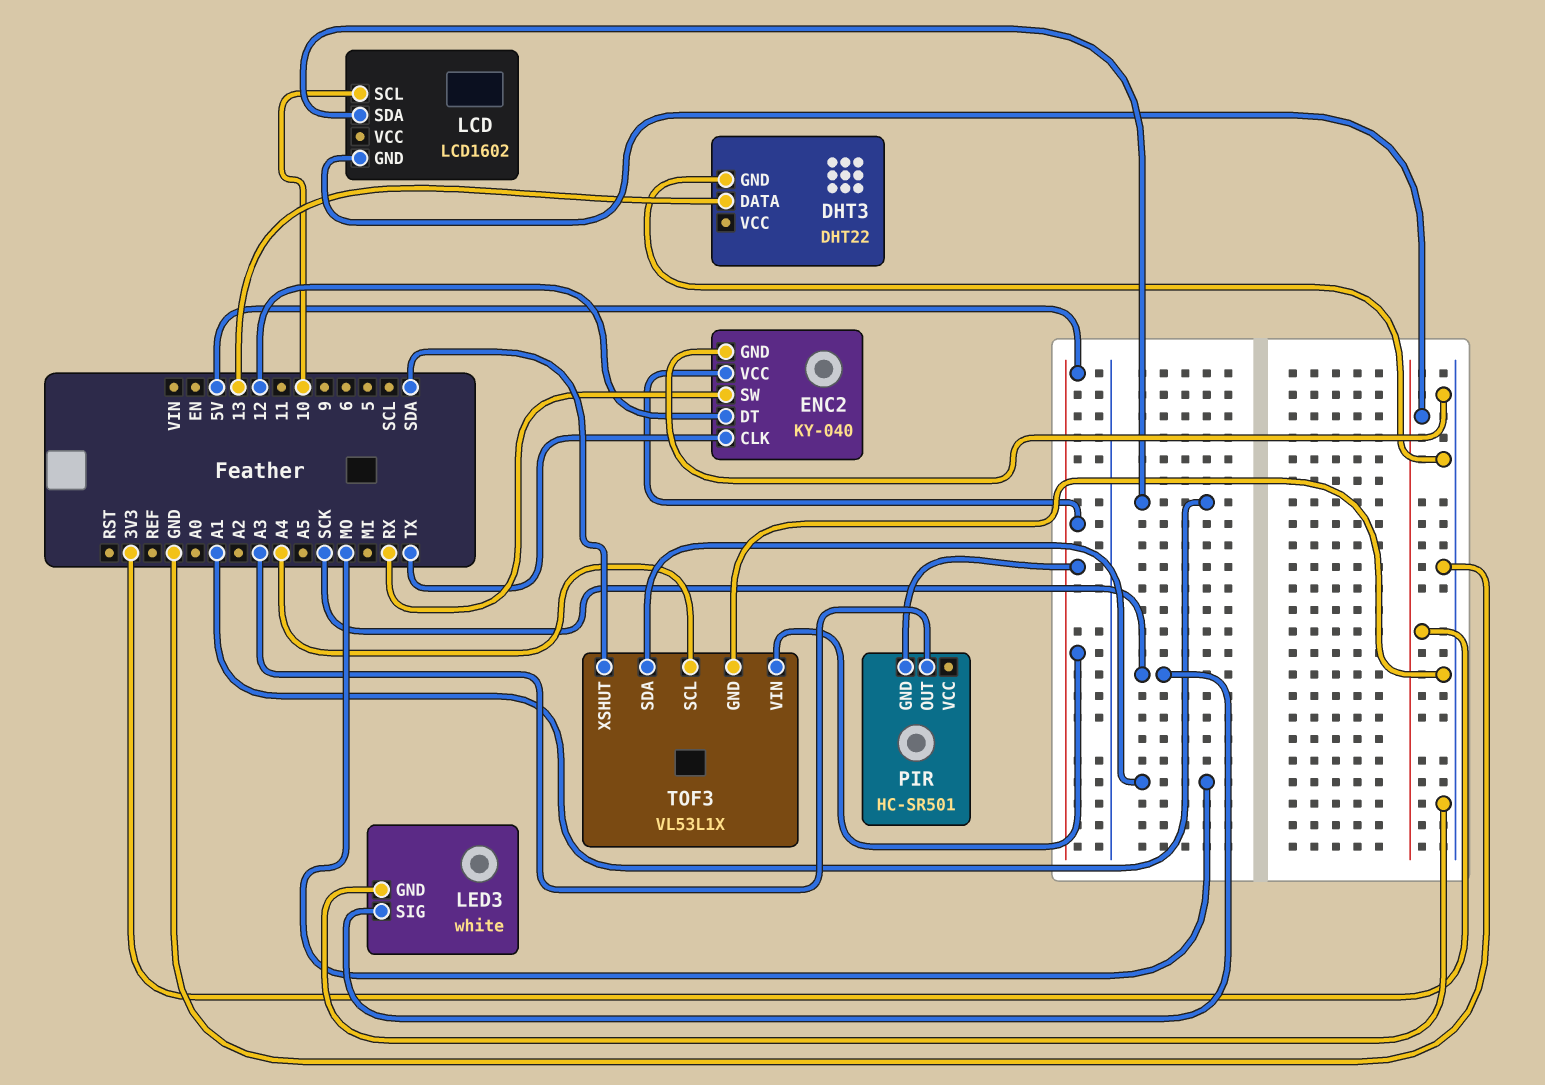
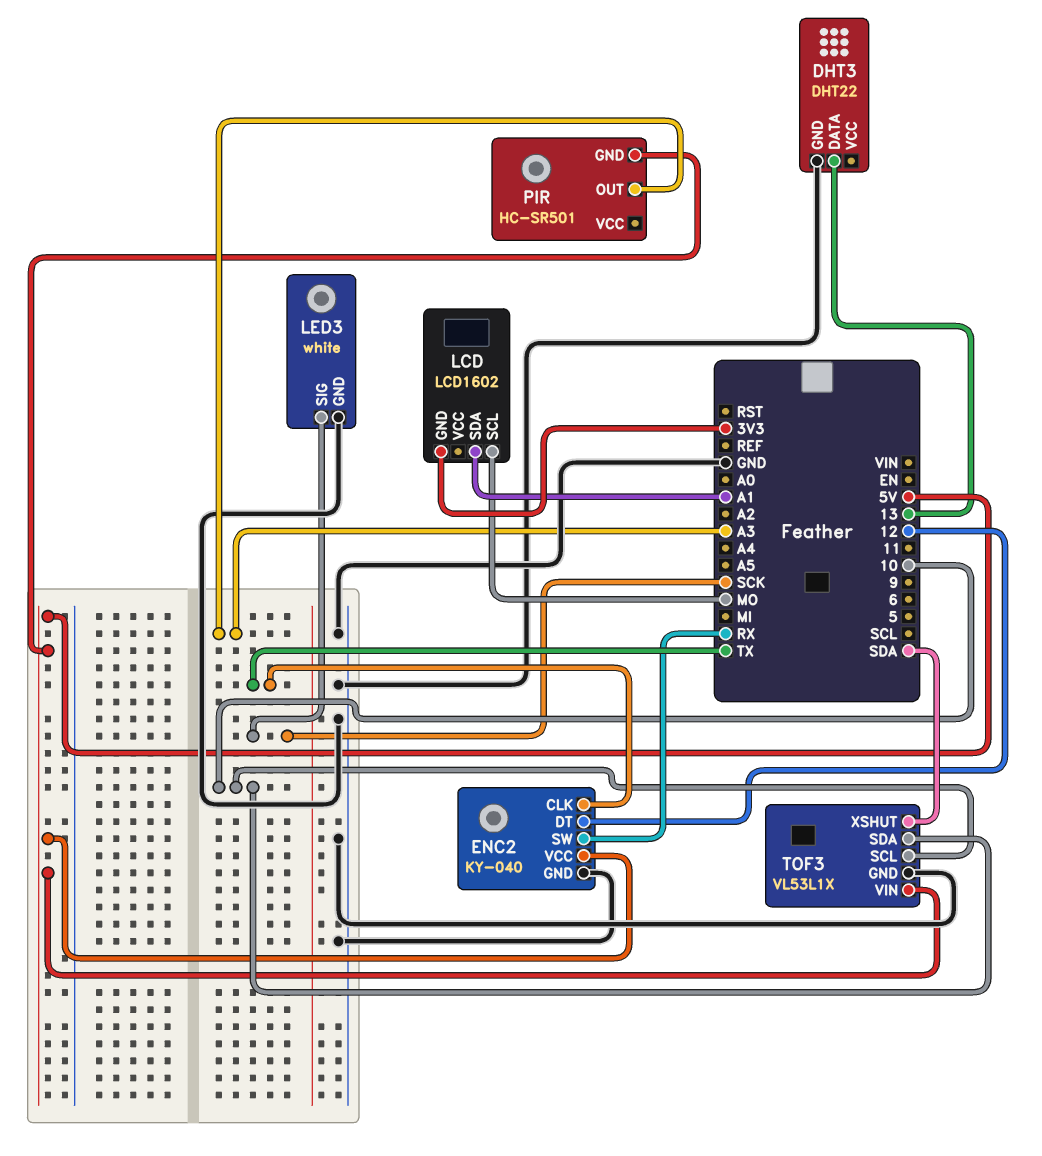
LCD pin SCL: 10 -> MO
TOF3 pin SCL: A4 -> 10
TOF3 pin SDA: MO -> 10

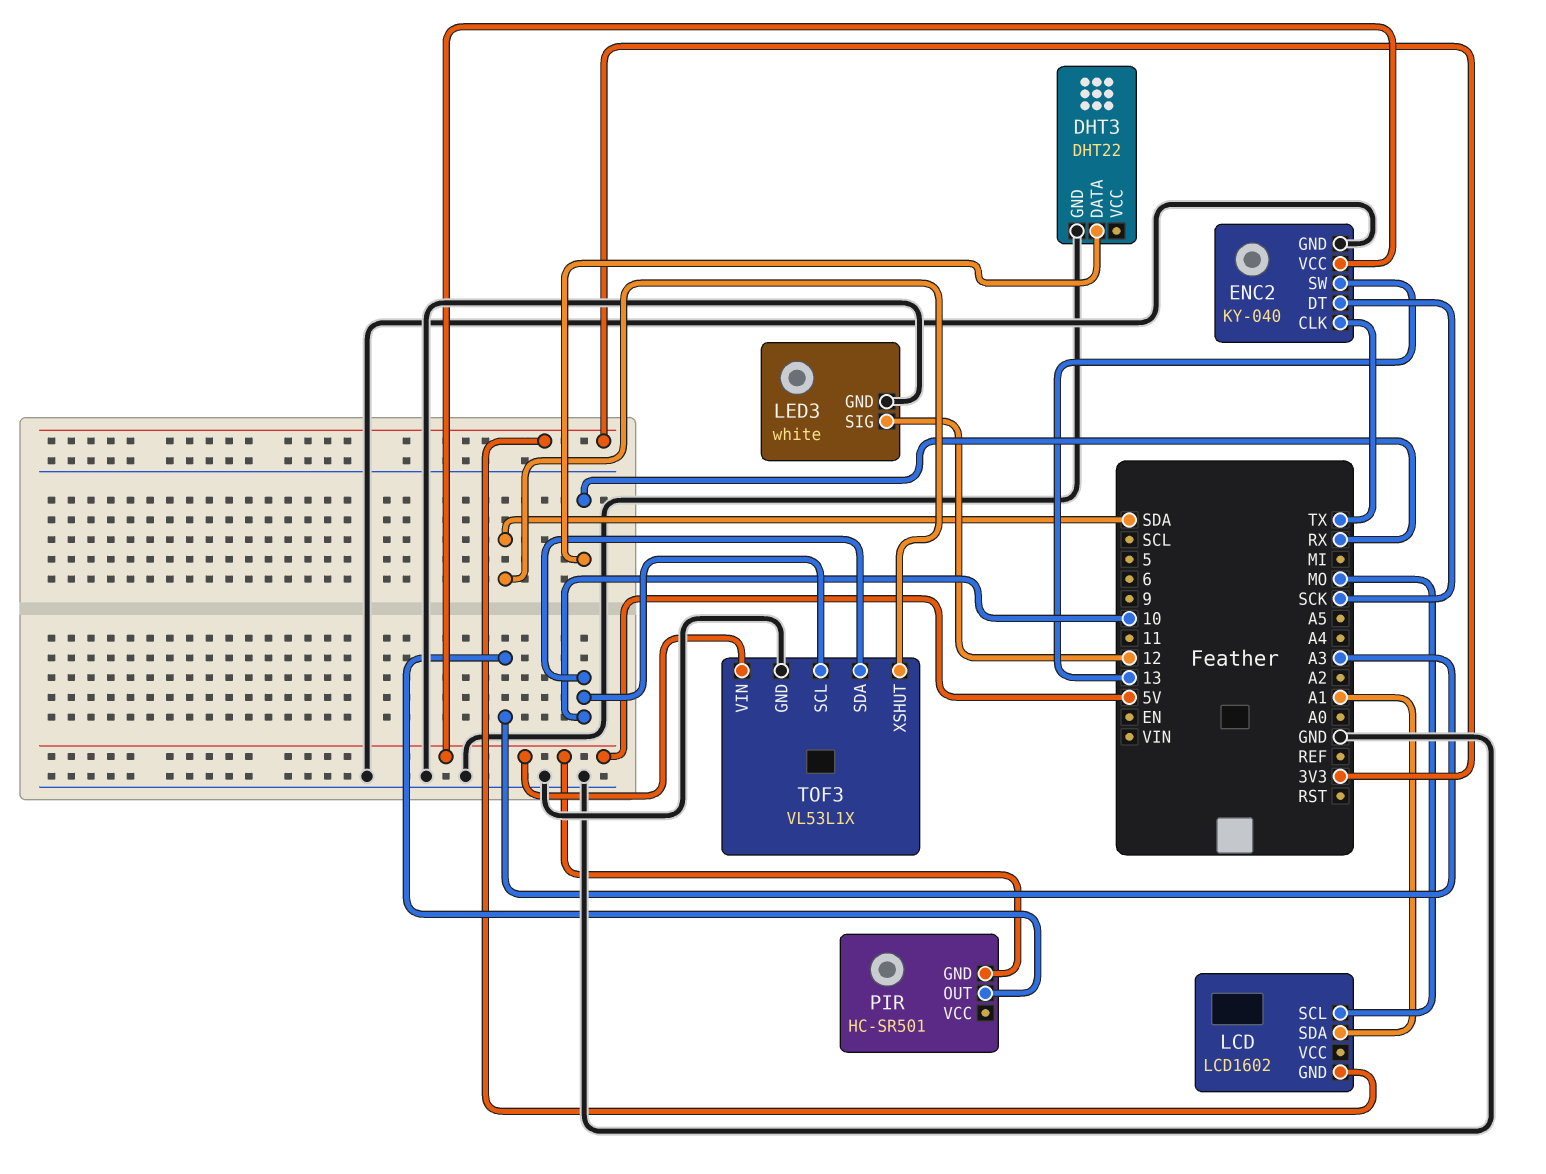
DHT3 pin DATA: 13 -> RX
ENC2 pin DT: 12 -> SCK
ENC2 pin SW: RX -> 13
LED3 pin SIG: SCK -> 12

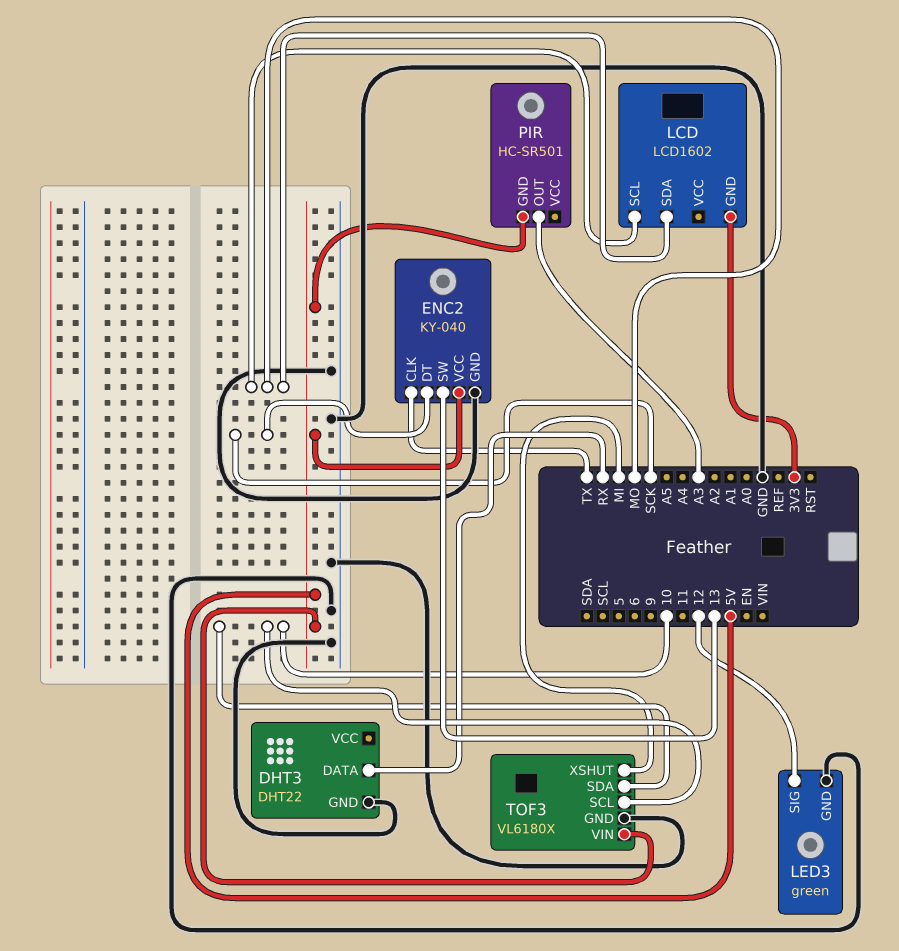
LCD pin SDA: A1 -> MO
LED3: white -> green
TOF3: VL53L1X -> VL6180X
TOF3 pin XSHUT: SDA -> MI

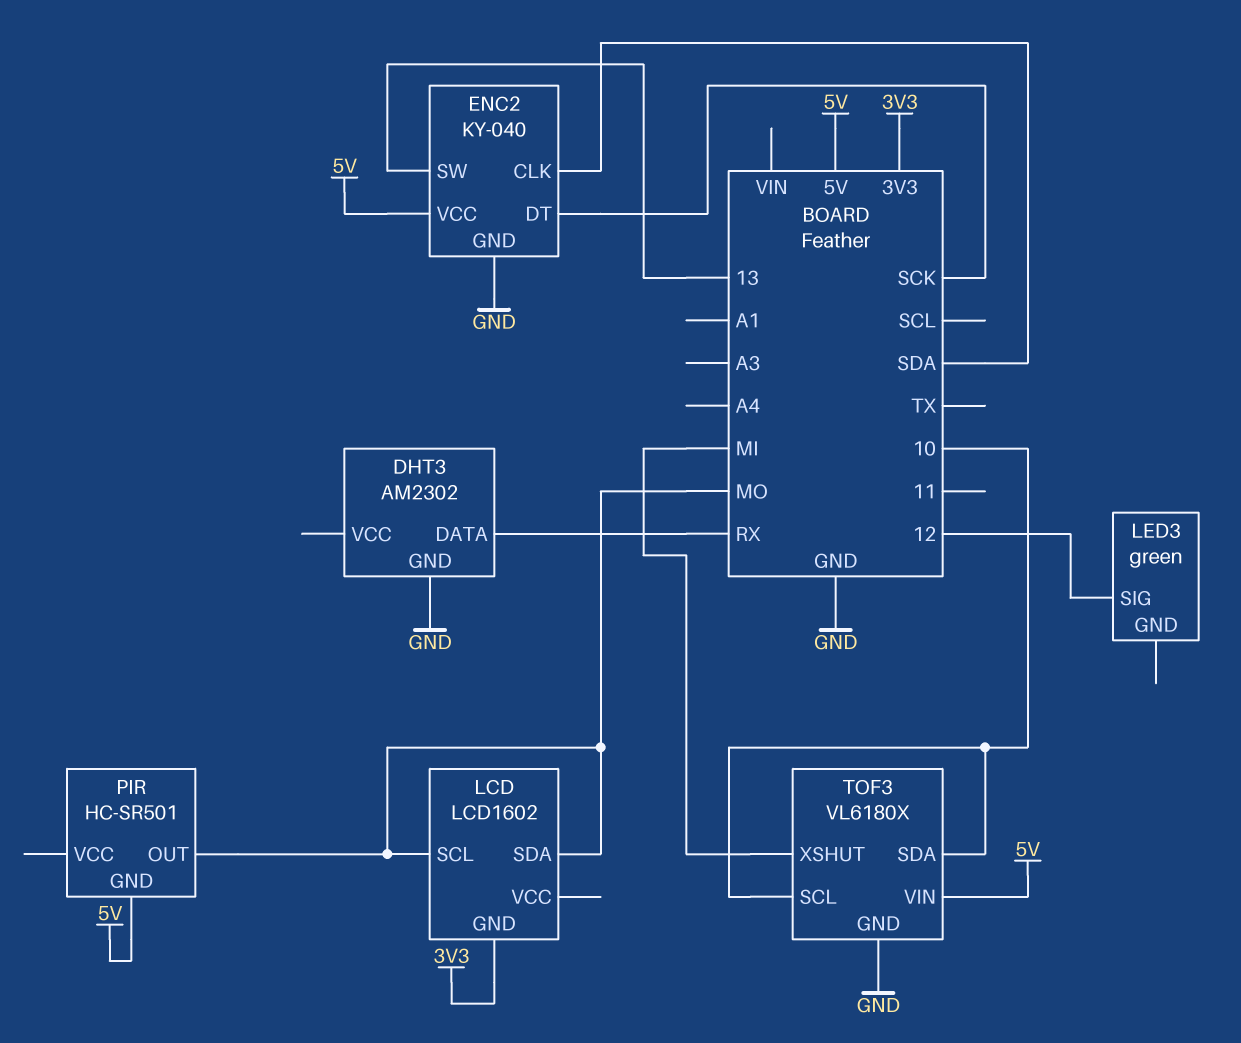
DHT3: DHT22 -> AM2302
ENC2 pin CLK: TX -> SDA
LED3 pin GND: GND -> none
PIR pin OUT: A3 -> MO

